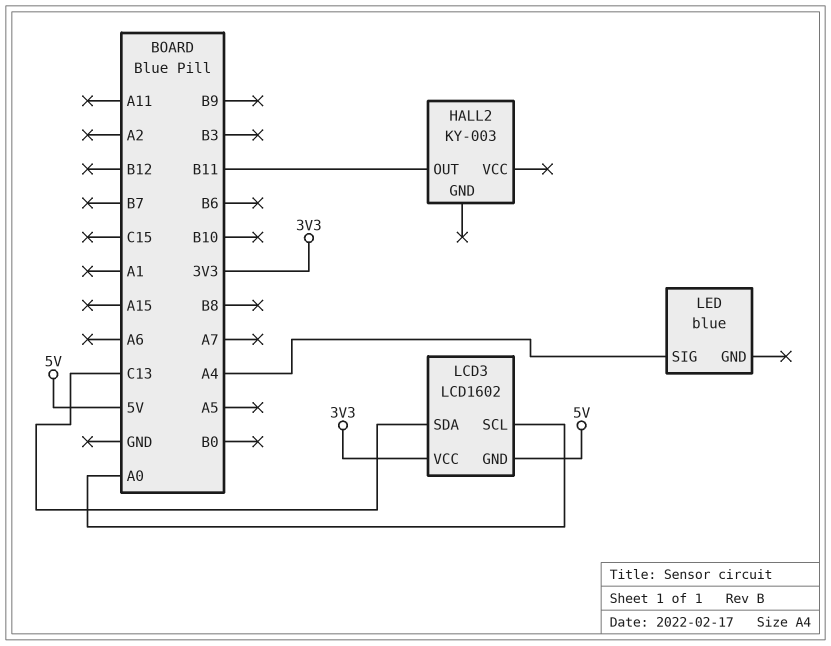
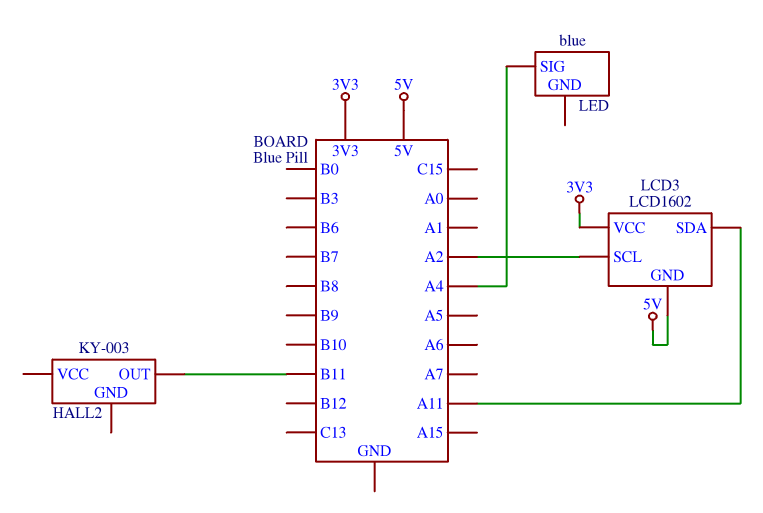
LCD3 pin SCL: A0 -> A2
LCD3 pin SDA: C13 -> A11

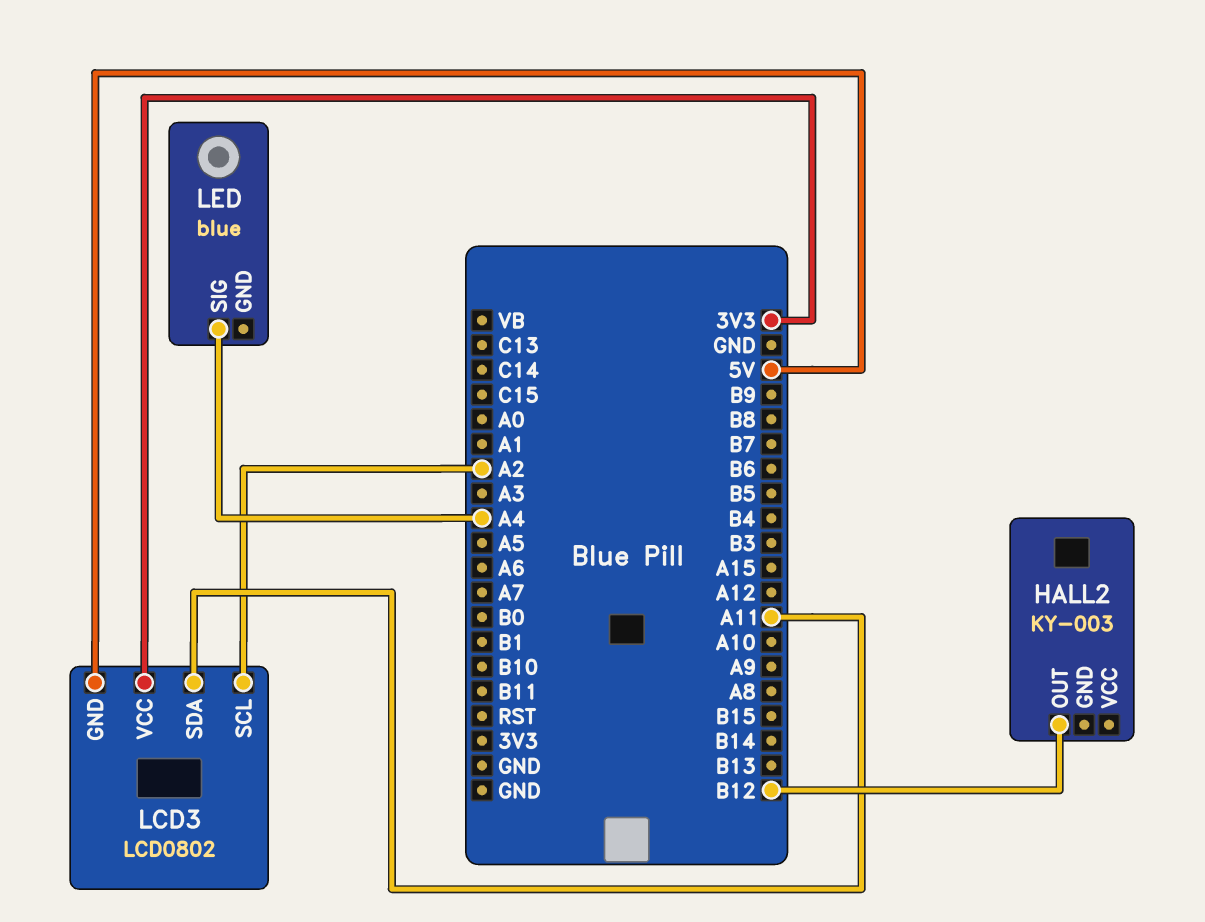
HALL2 pin OUT: B11 -> B12
LCD3: LCD1602 -> LCD0802

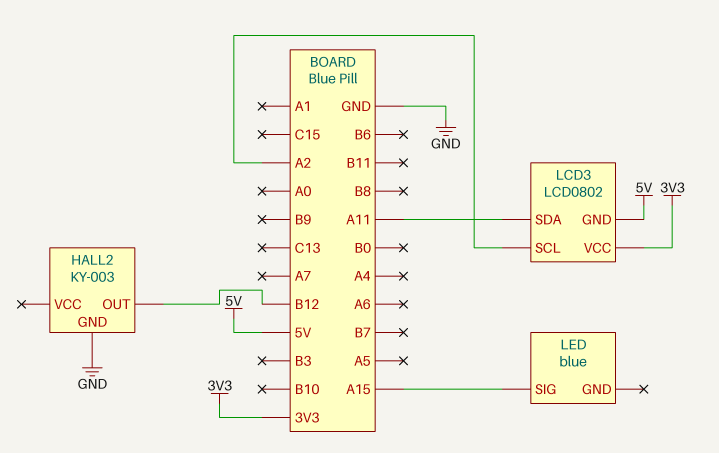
HALL2 pin GND: none -> GND
LED pin SIG: A4 -> A15

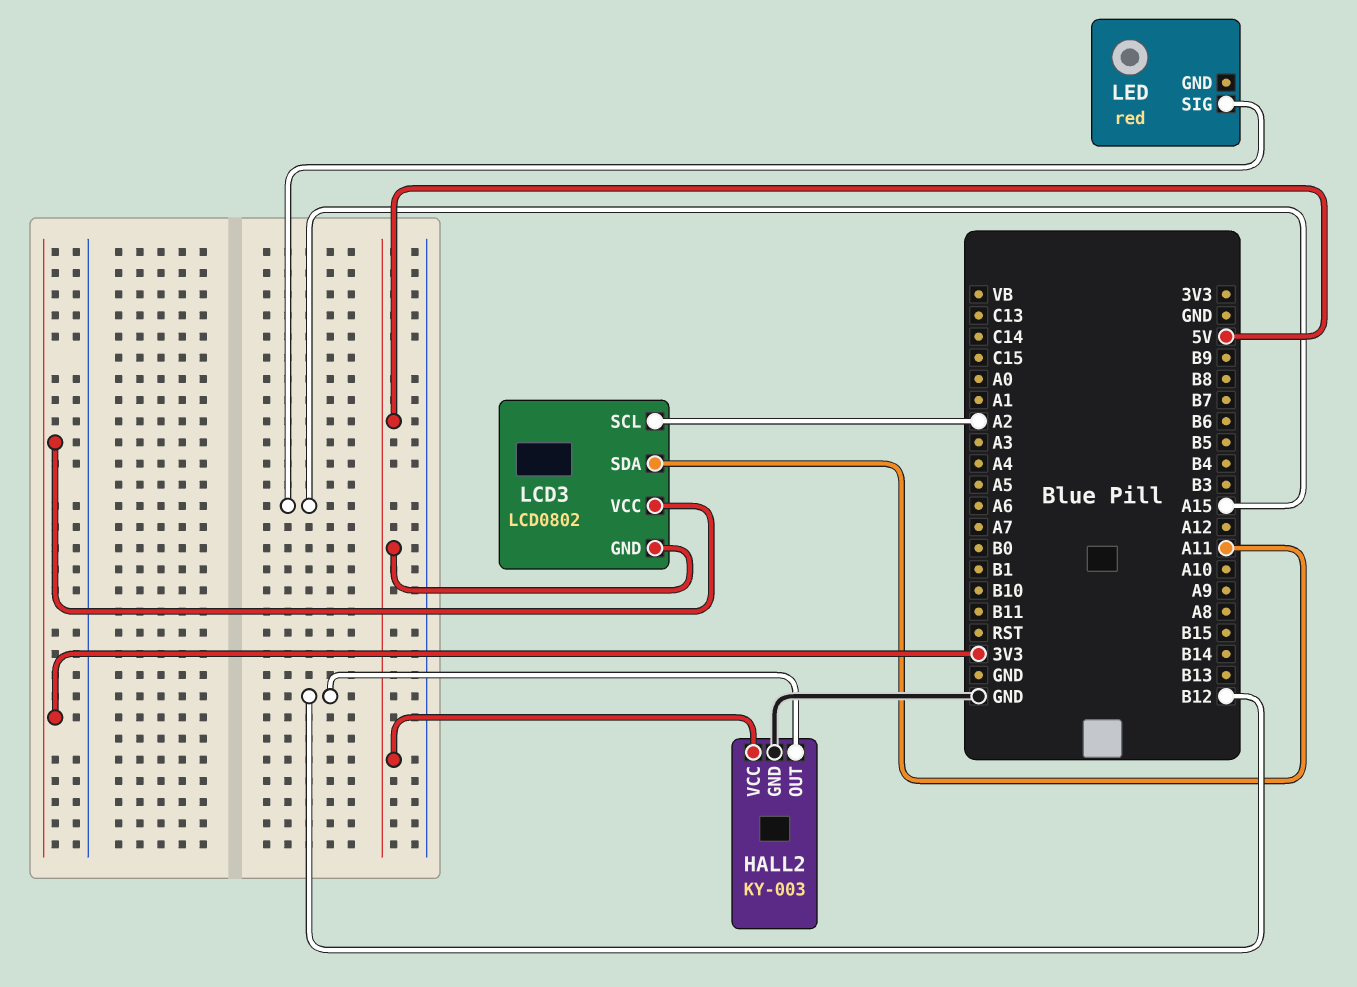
HALL2 pin VCC: none -> 5V
LED: blue -> red

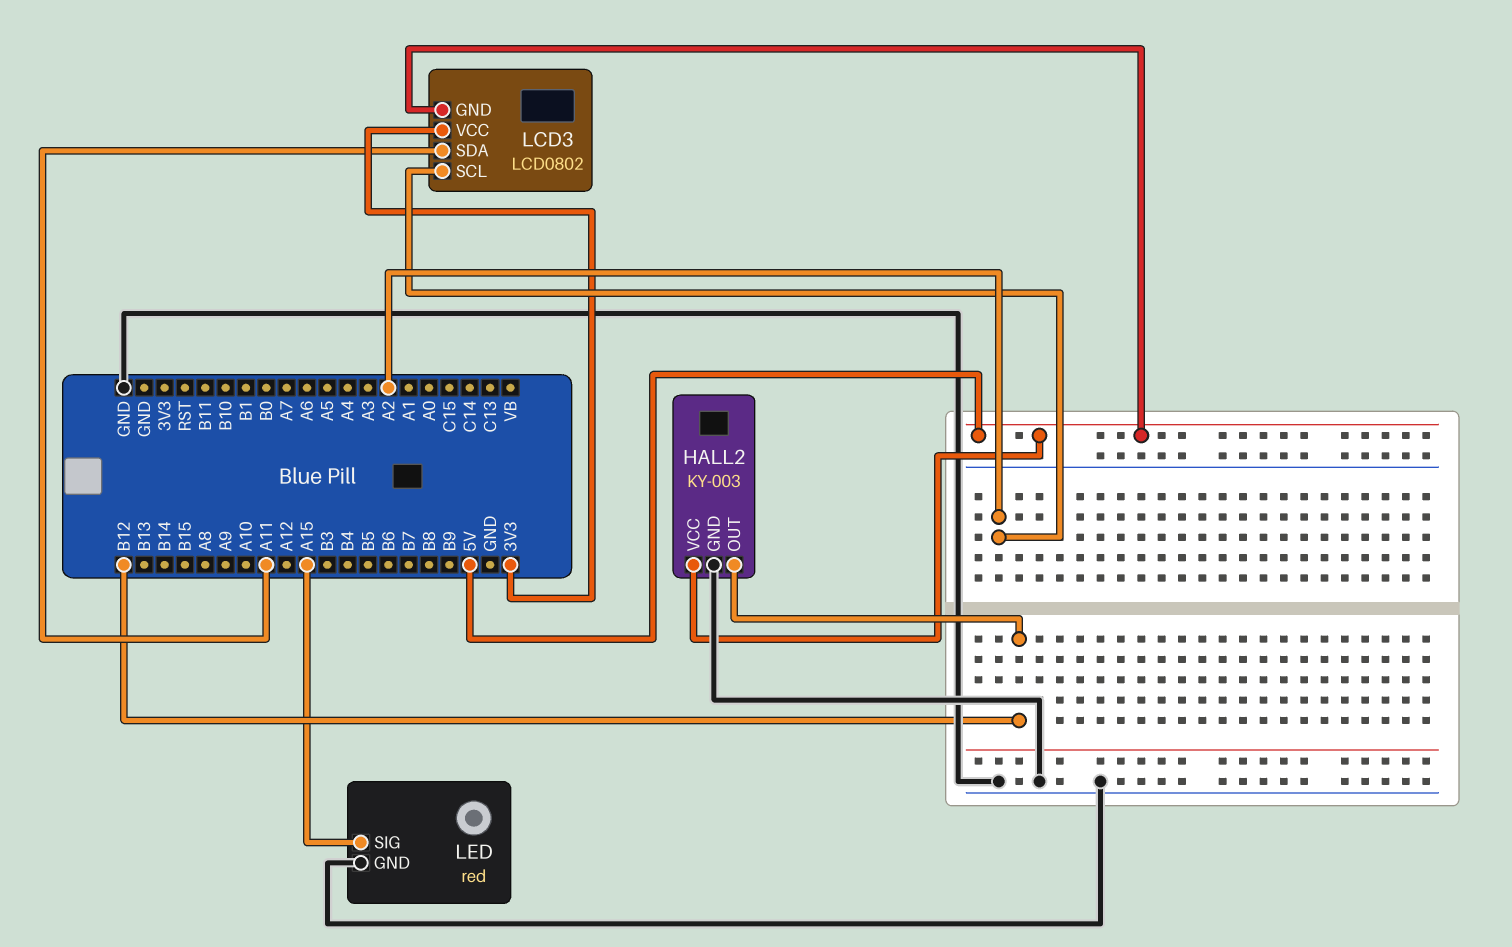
LED pin GND: none -> GND

